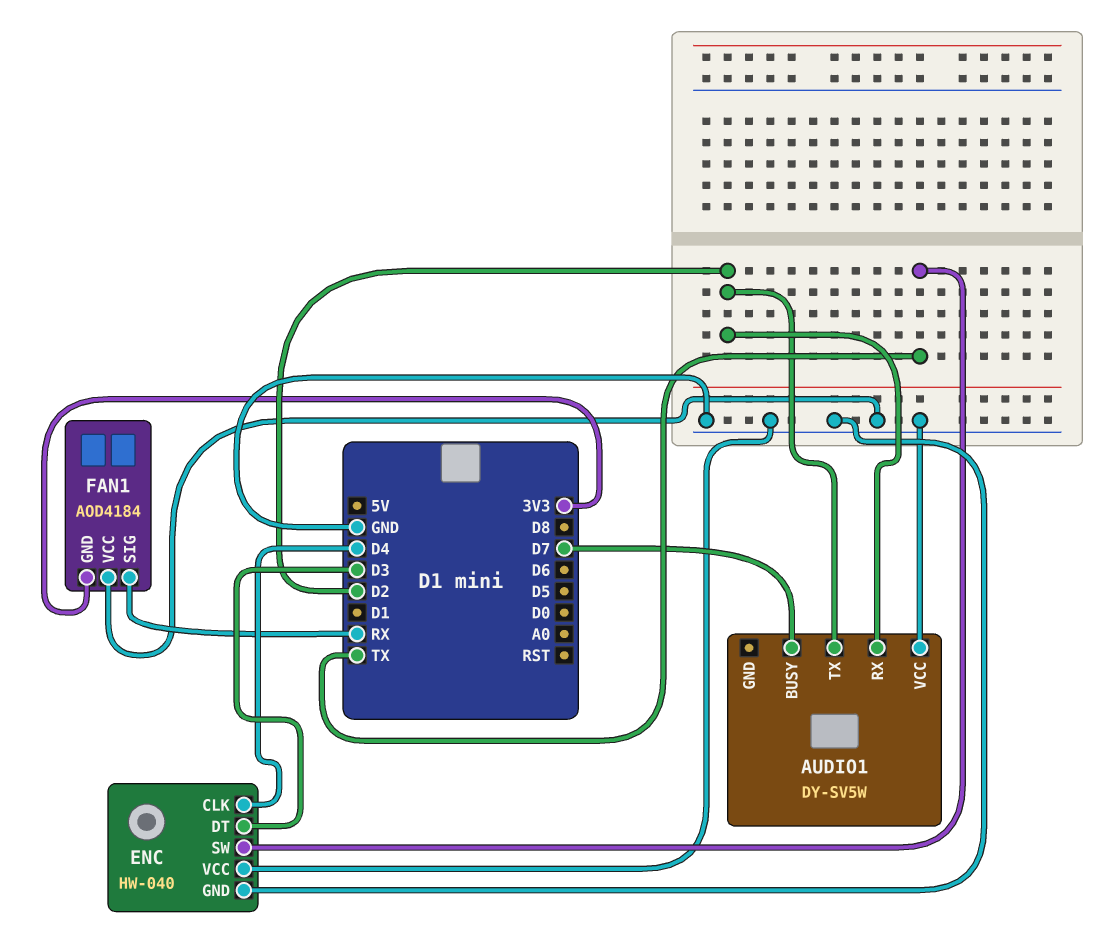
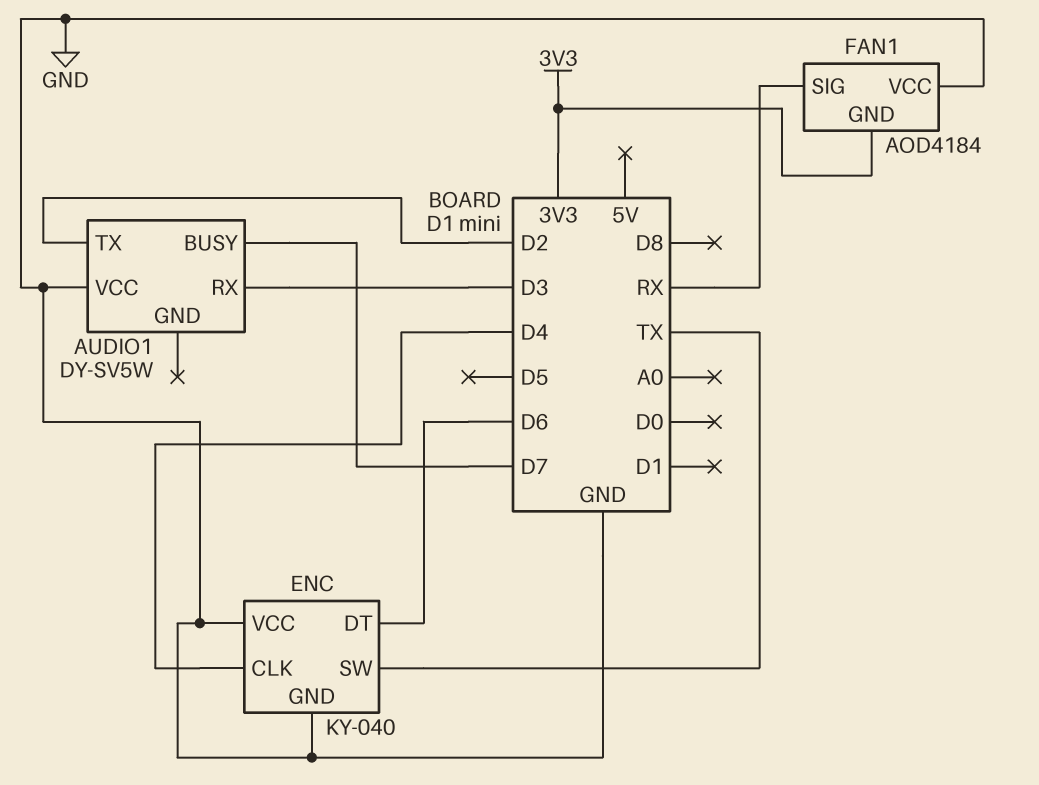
AUDIO1 pin RX: D2 -> D3
ENC: HW-040 -> KY-040
ENC pin DT: D3 -> D6

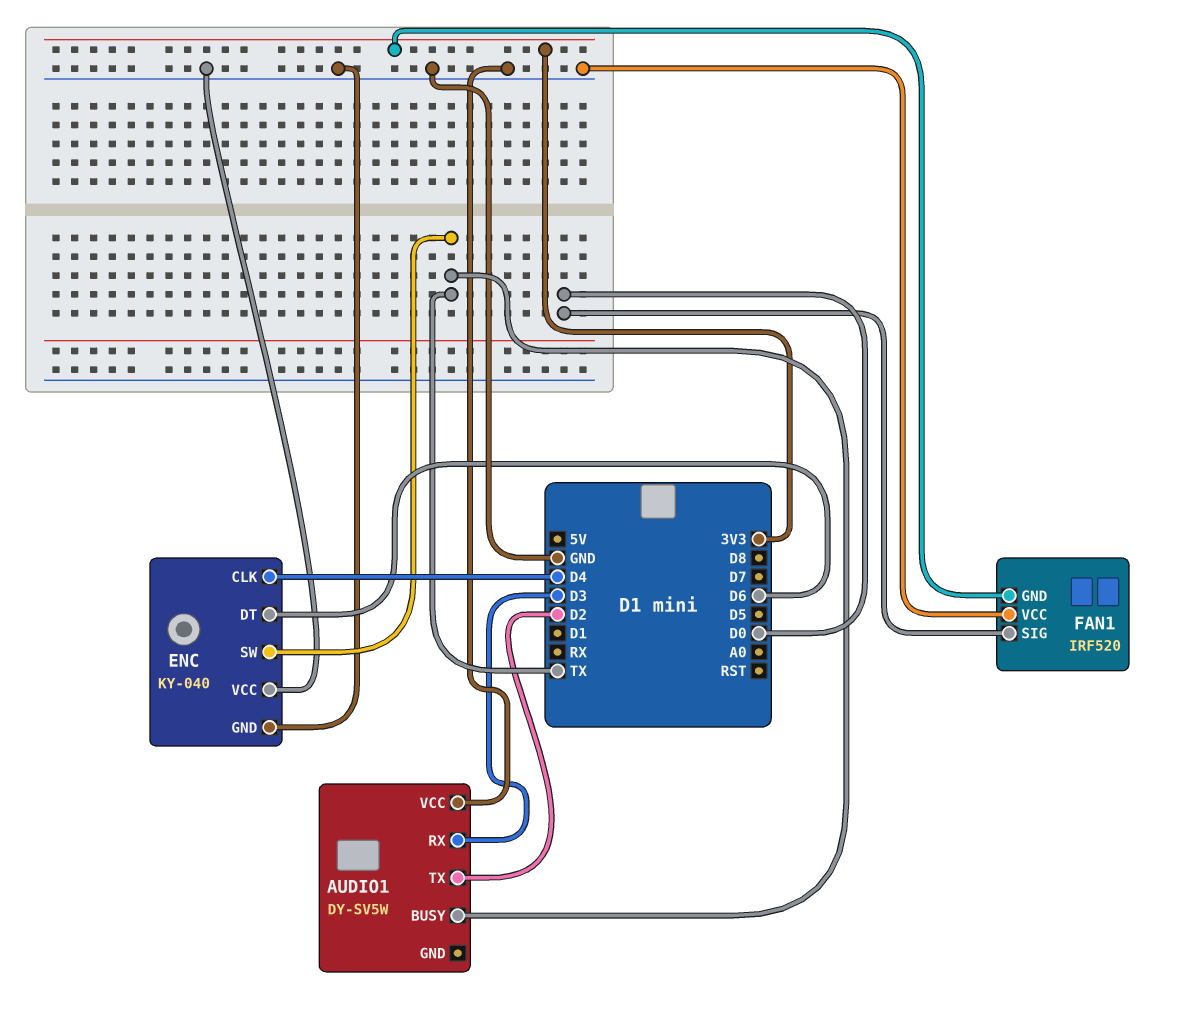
AUDIO1 pin BUSY: D7 -> TX
FAN1: AOD4184 -> IRF520
FAN1 pin SIG: RX -> D0

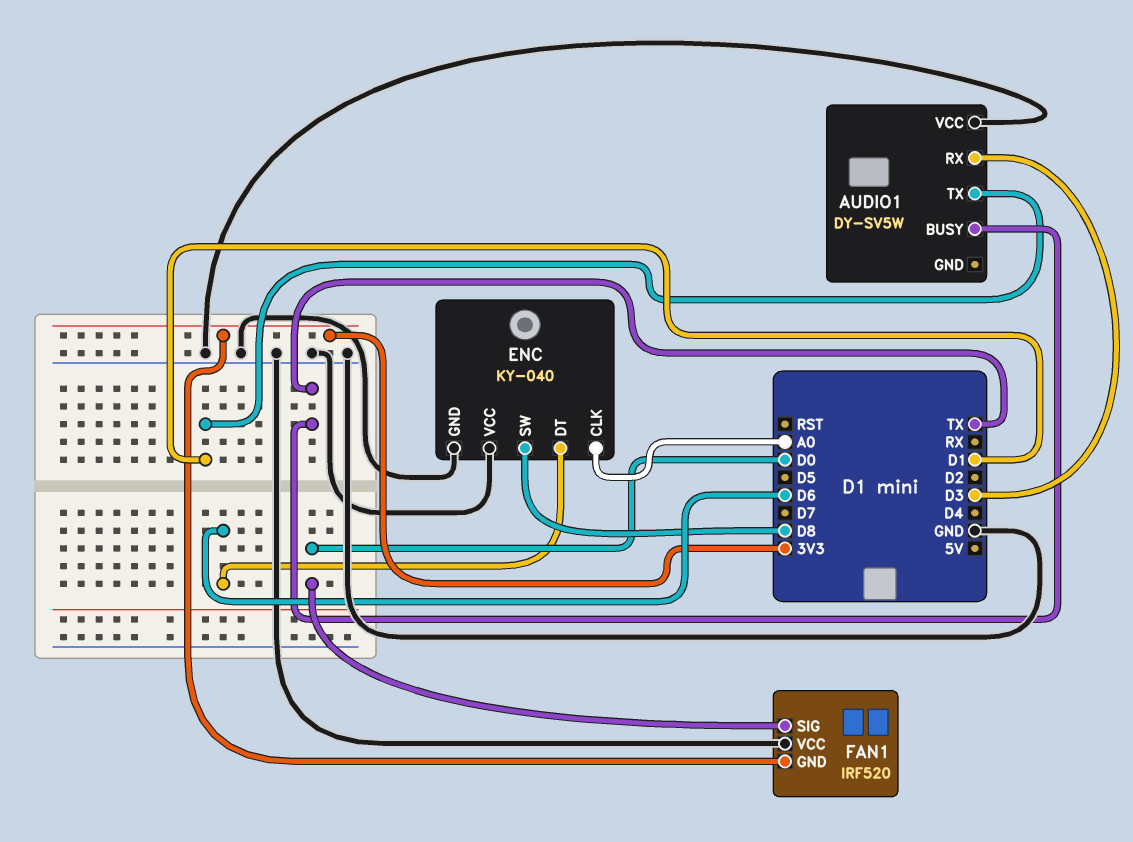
AUDIO1 pin TX: D2 -> D1
ENC pin CLK: D4 -> A0
ENC pin SW: TX -> D8

